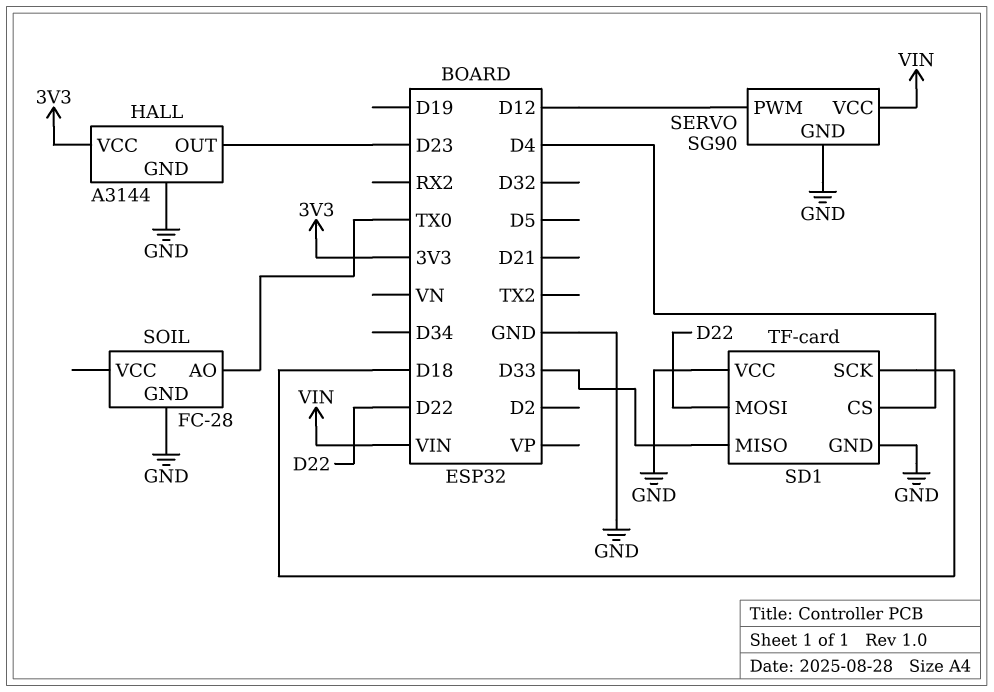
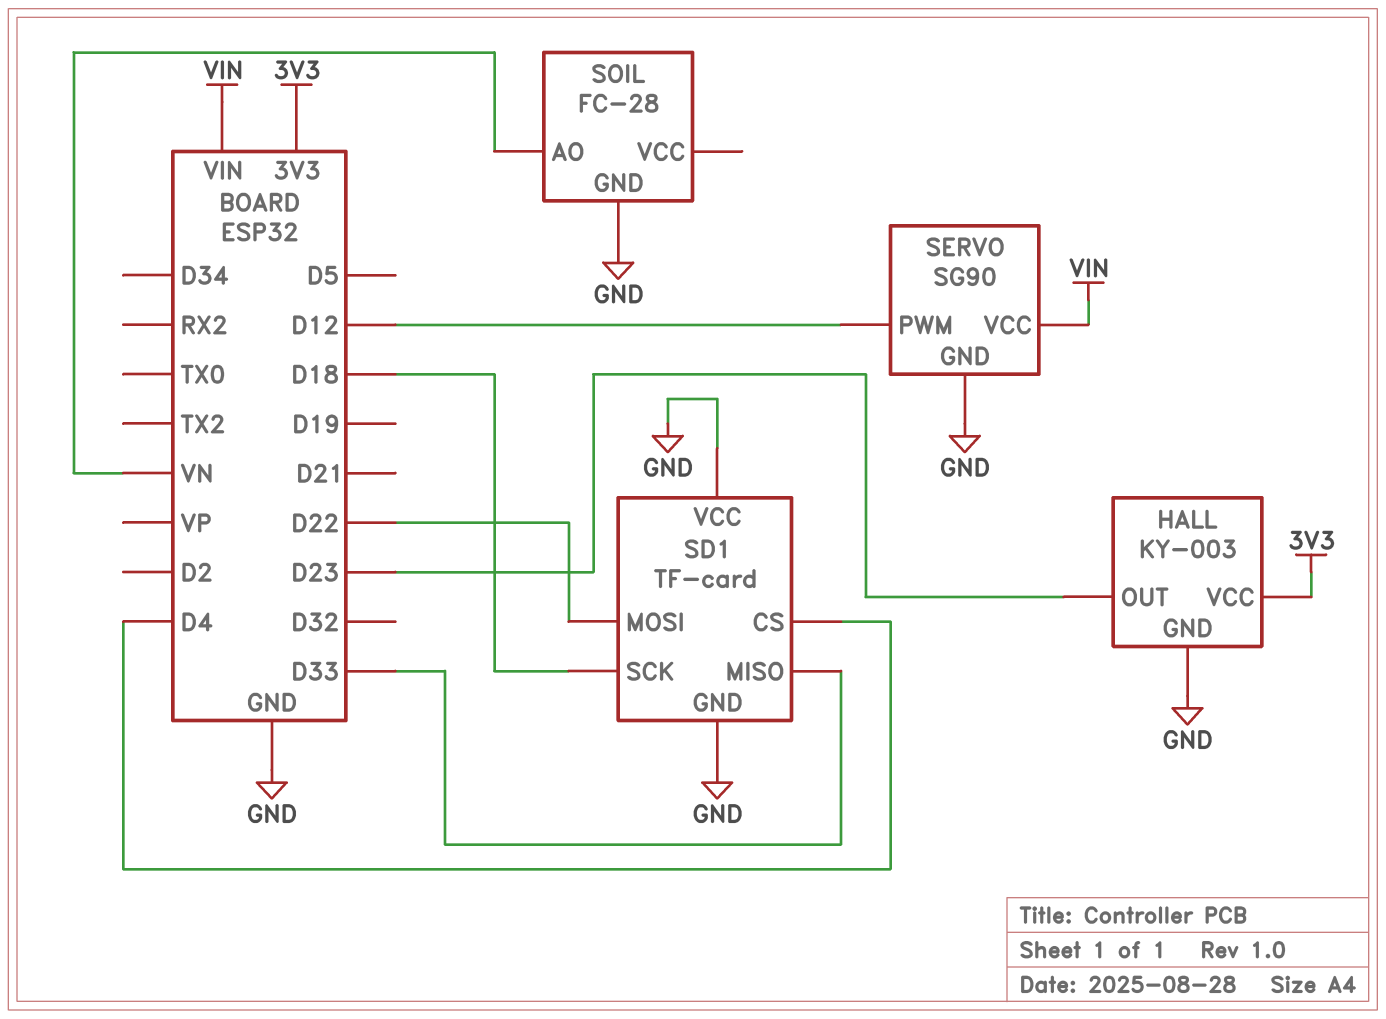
HALL: A3144 -> KY-003
SOIL pin AO: TX0 -> VN

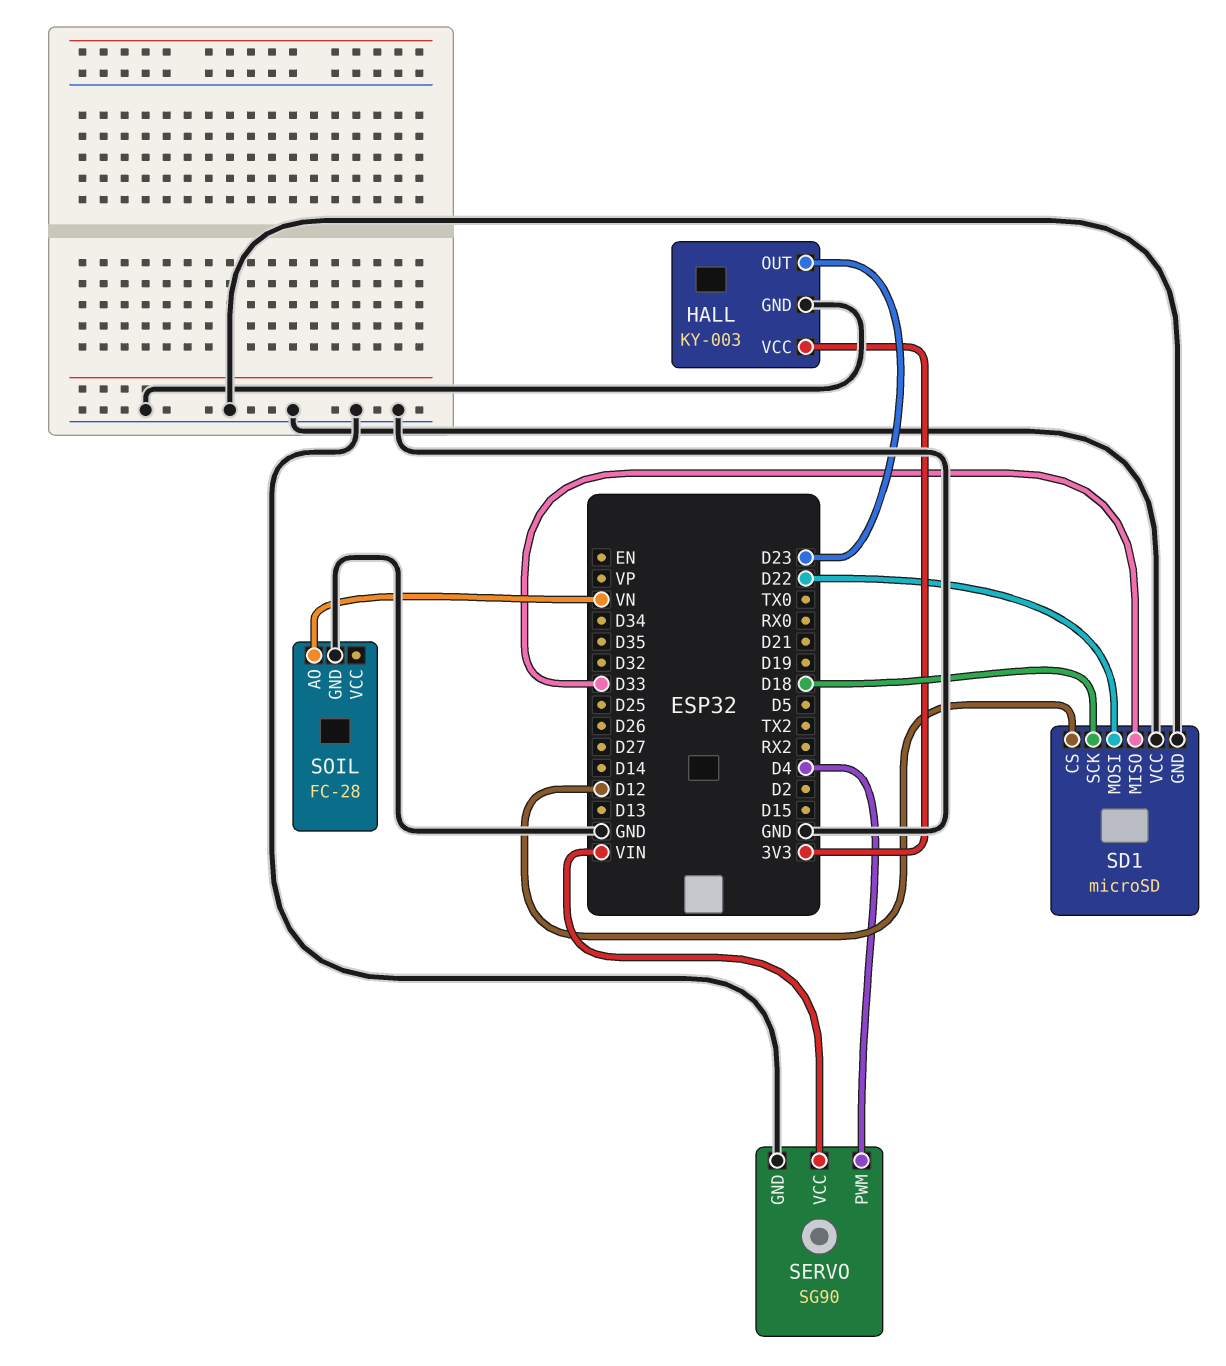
SD1: TF-card -> microSD
SD1 pin CS: D4 -> D12
SERVO pin PWM: D12 -> D4

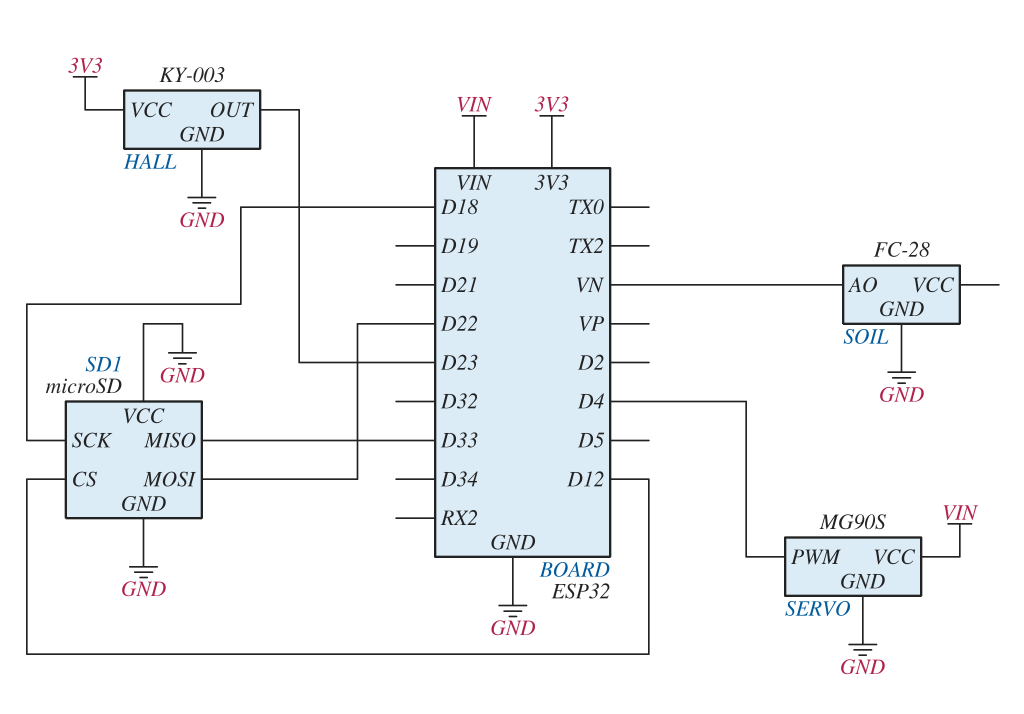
SERVO: SG90 -> MG90S

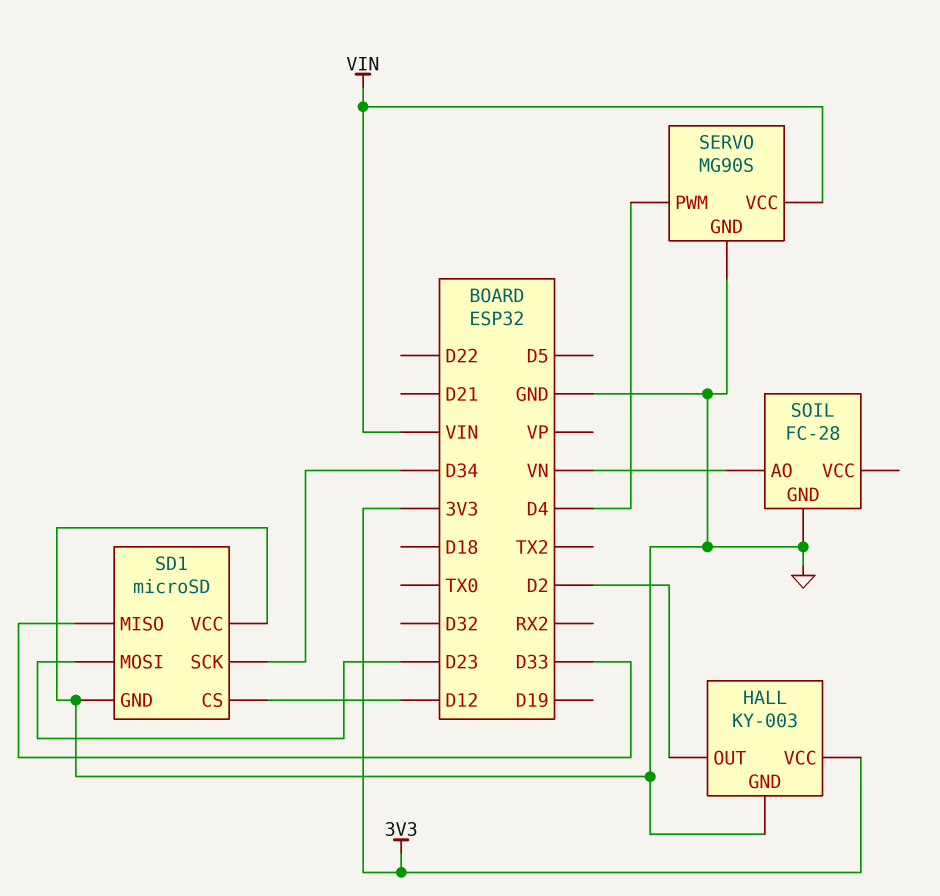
HALL pin OUT: D23 -> D2
SD1 pin MOSI: D22 -> D23
SD1 pin SCK: D18 -> D34

